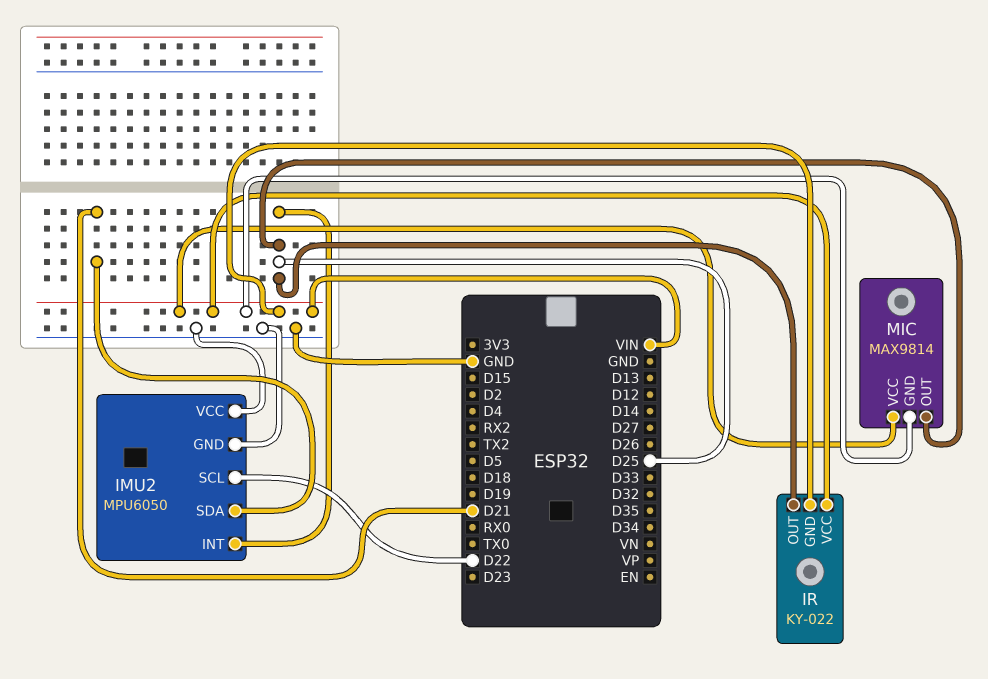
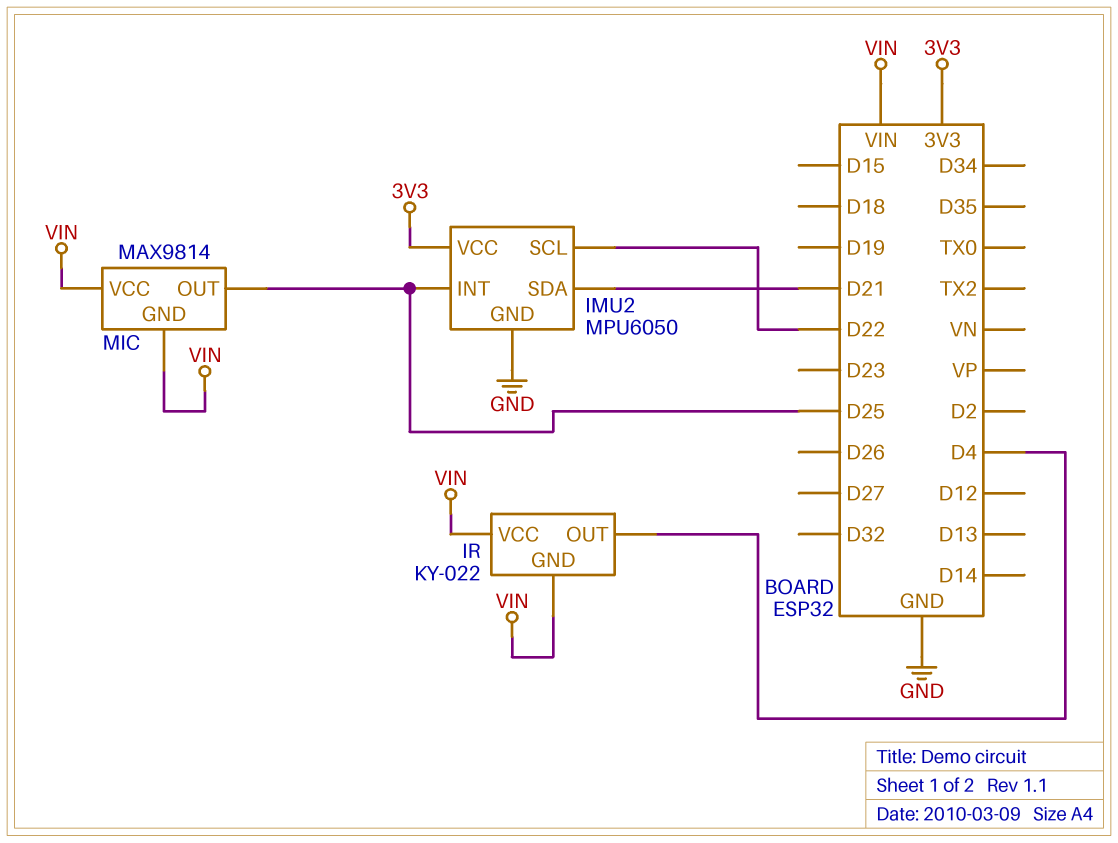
IMU2 pin VCC: GND -> 3V3
IR pin OUT: D25 -> D4

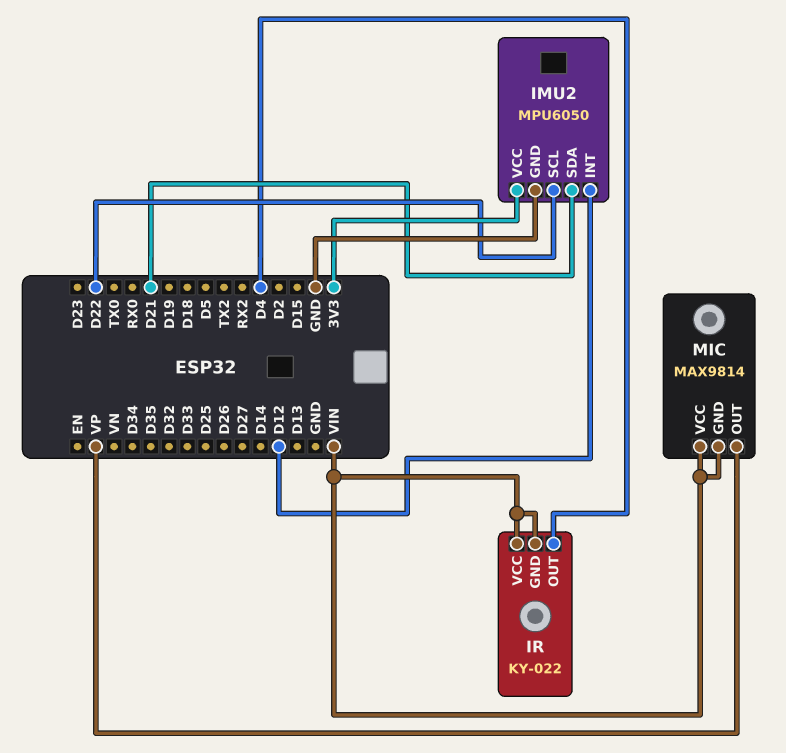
IMU2 pin INT: D25 -> D12
MIC pin OUT: D25 -> VP

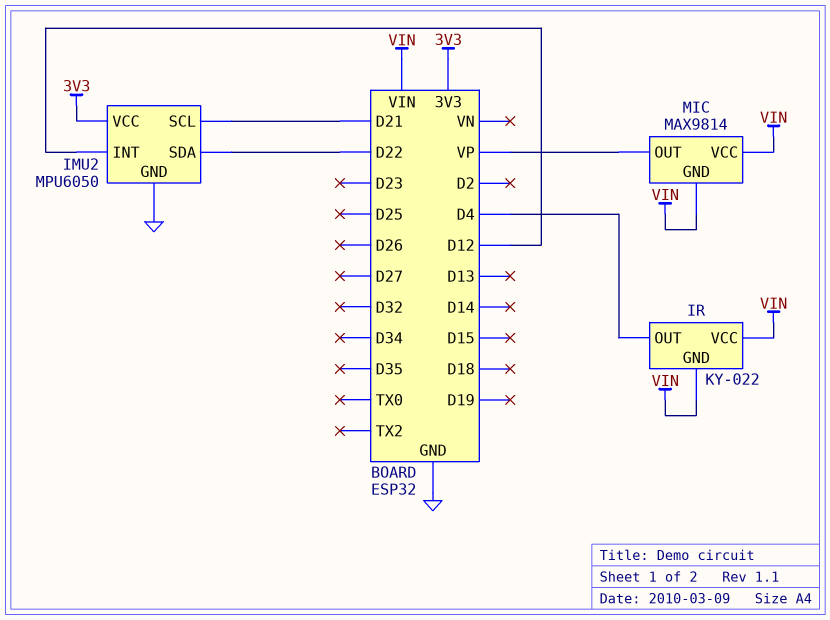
IMU2 pin SCL: D22 -> D21
IMU2 pin SDA: D21 -> D22

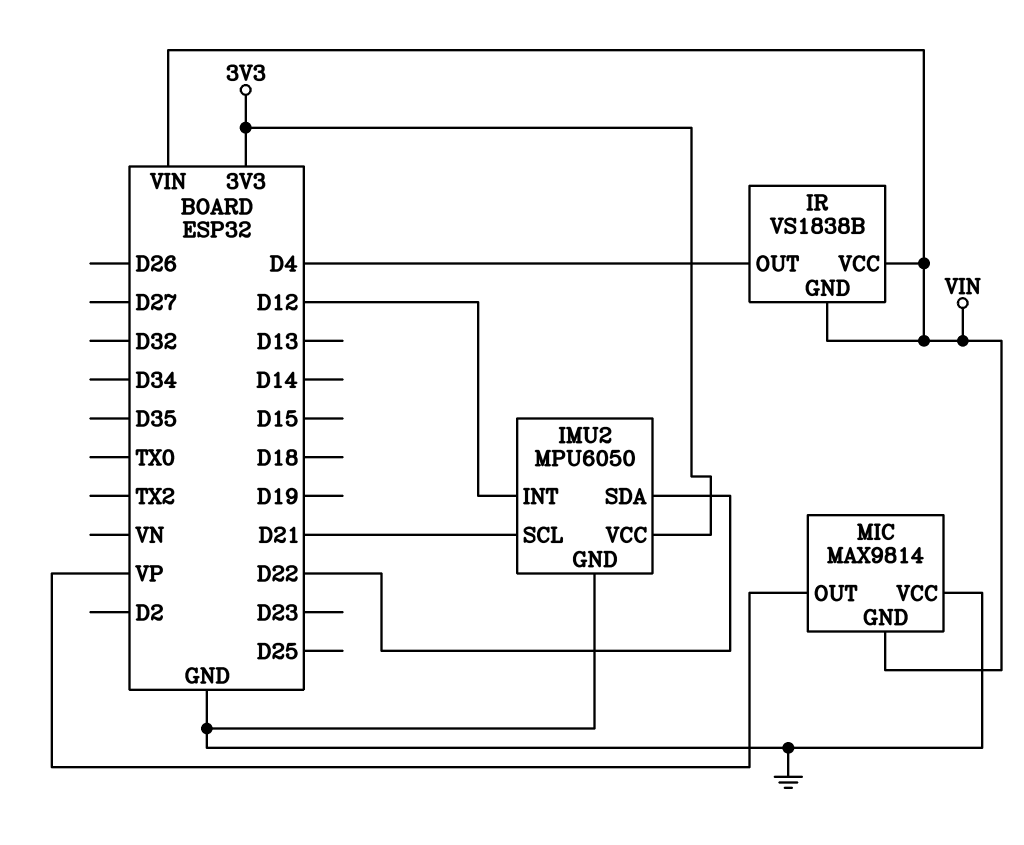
IR: KY-022 -> VS1838B
MIC pin VCC: VIN -> GND

